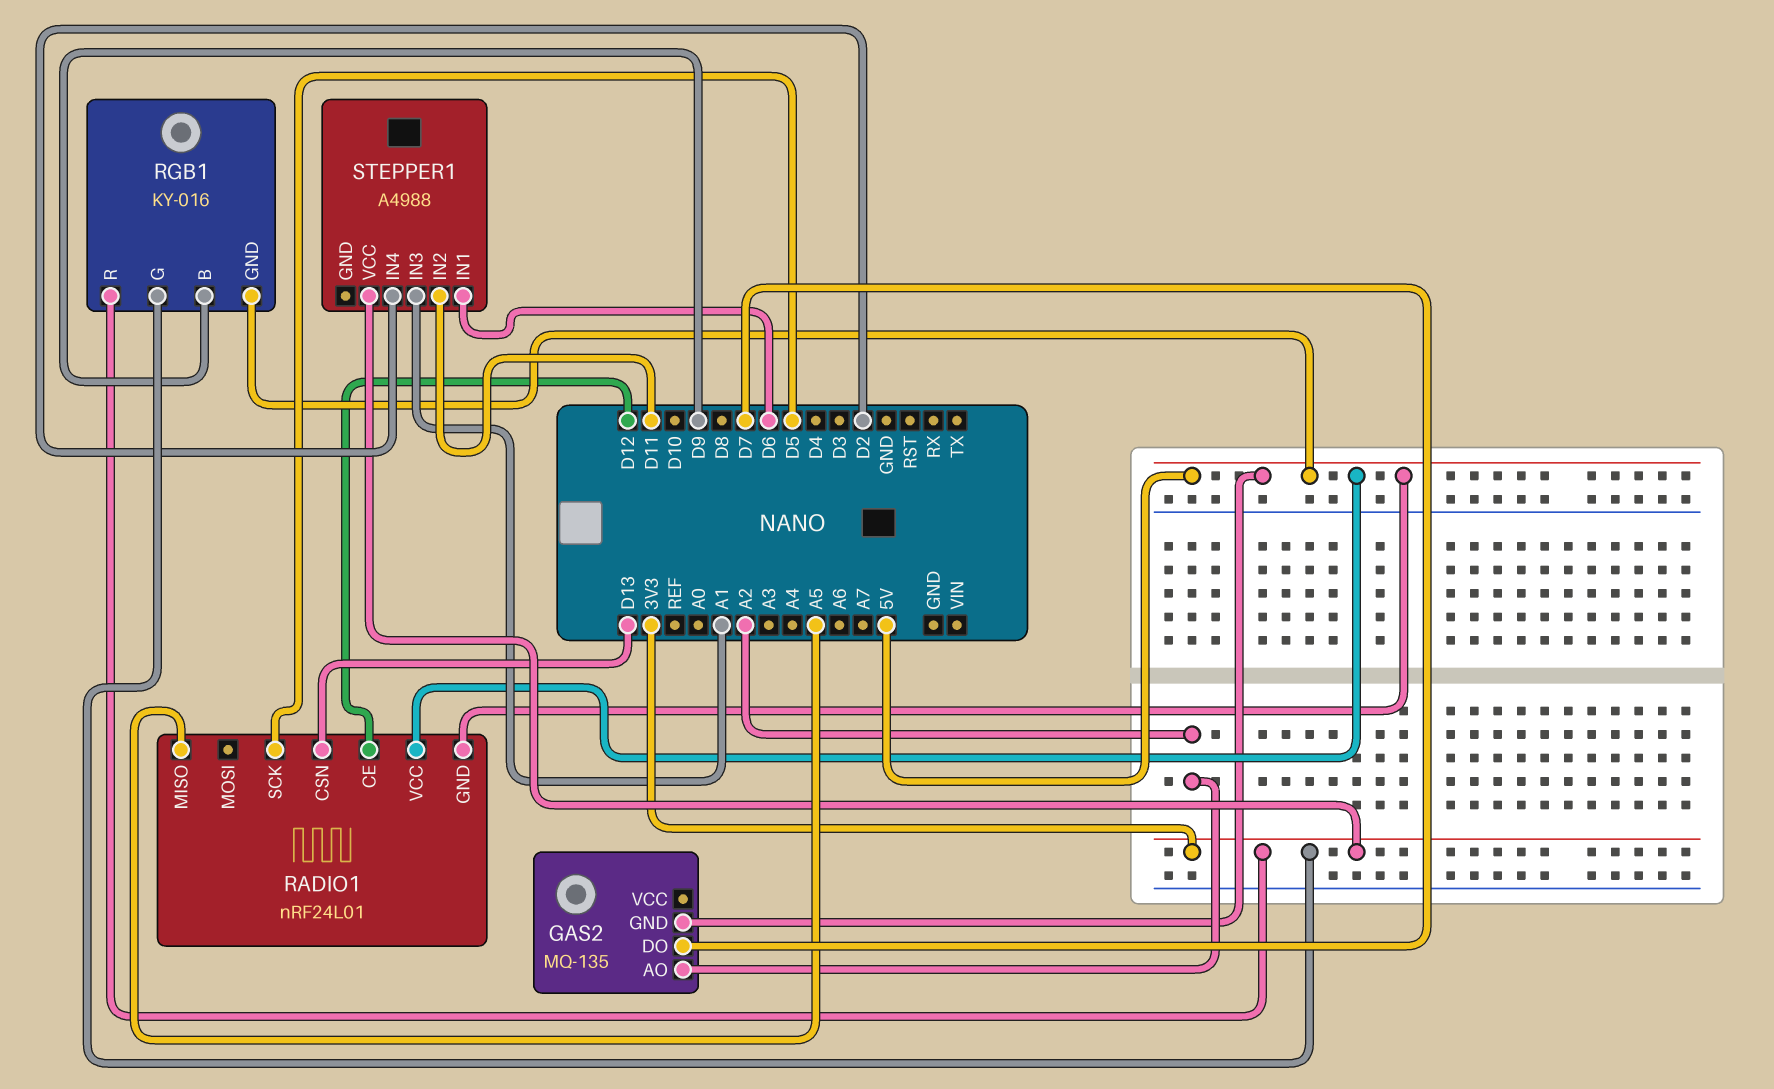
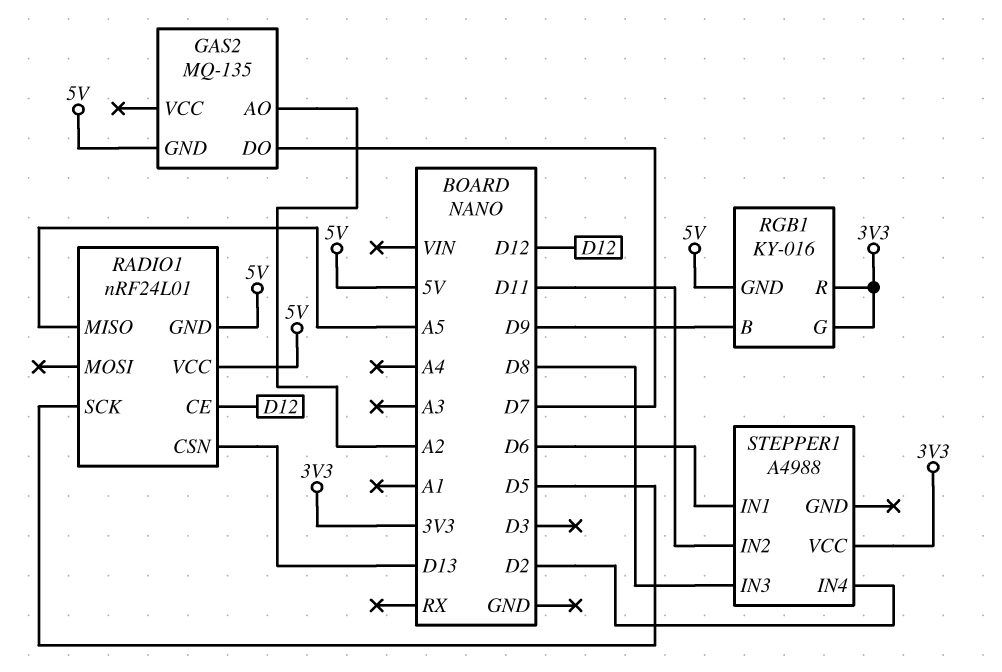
STEPPER1 pin IN3: A1 -> D8

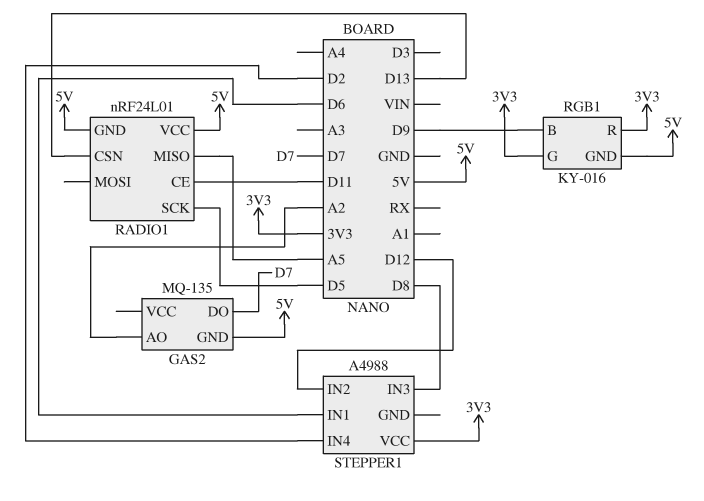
RADIO1 pin CE: D12 -> D11
STEPPER1 pin IN2: D11 -> D12

